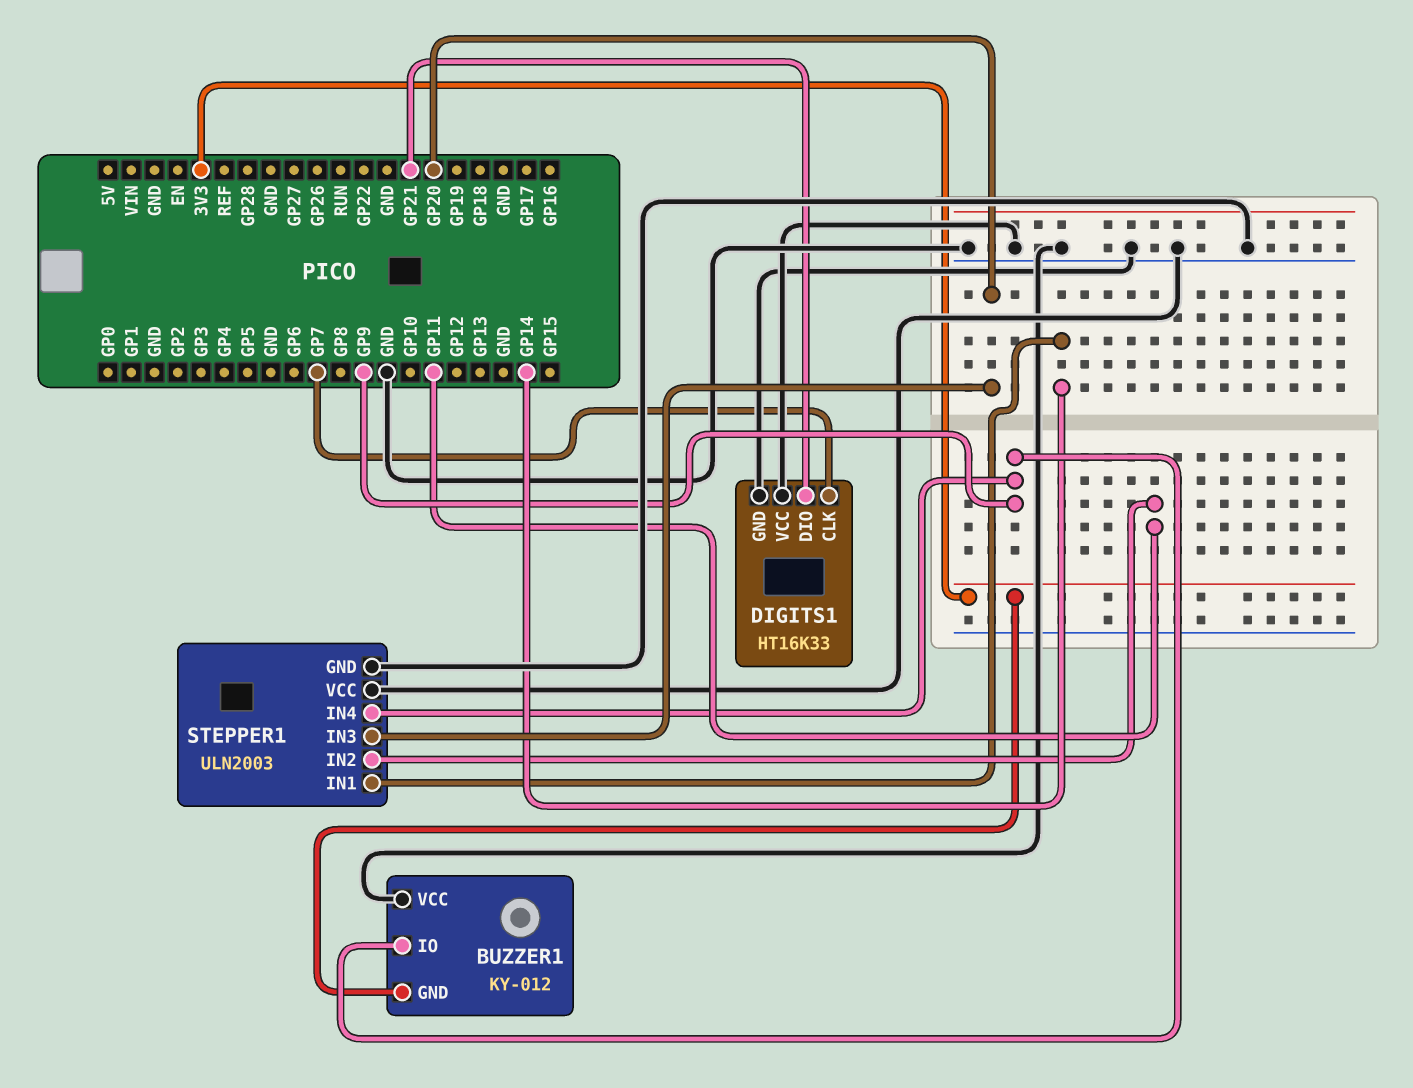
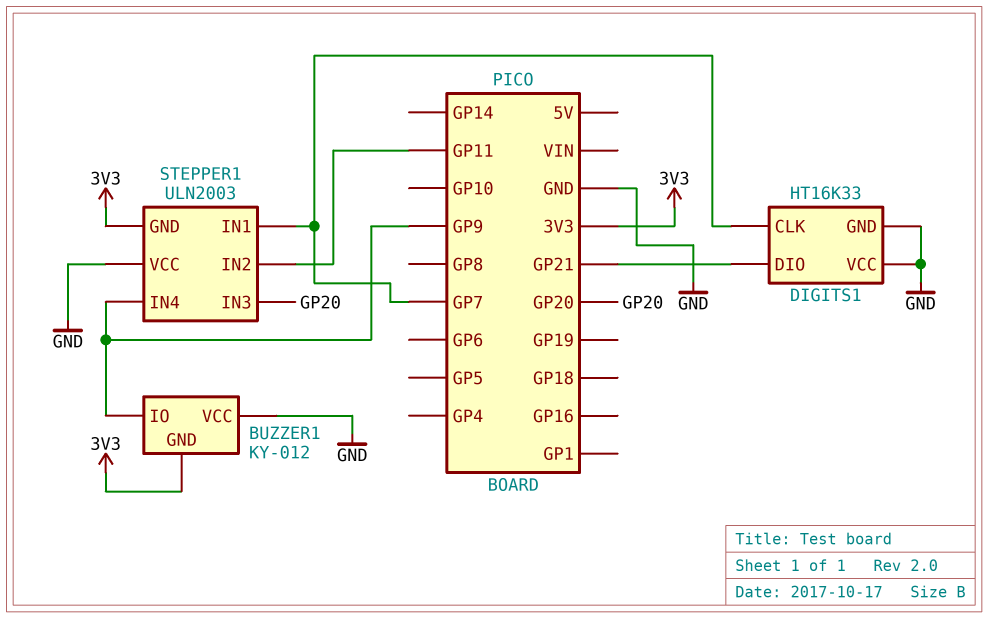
STEPPER1 pin GND: GND -> 3V3
STEPPER1 pin IN1: GP14 -> GP7

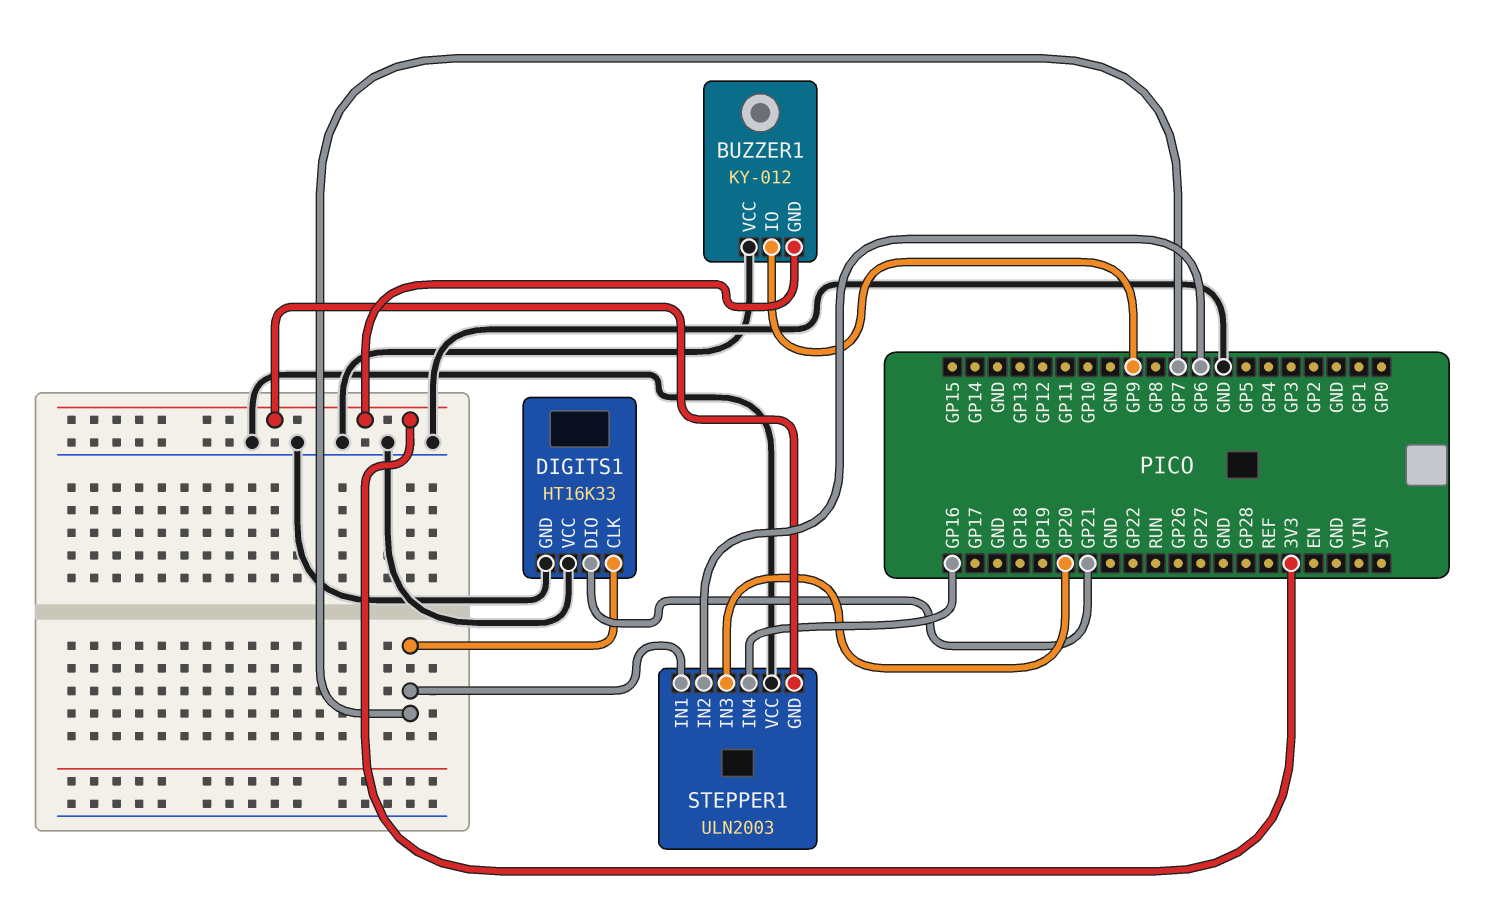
STEPPER1 pin IN2: GP11 -> GP6
STEPPER1 pin IN4: GP9 -> GP16

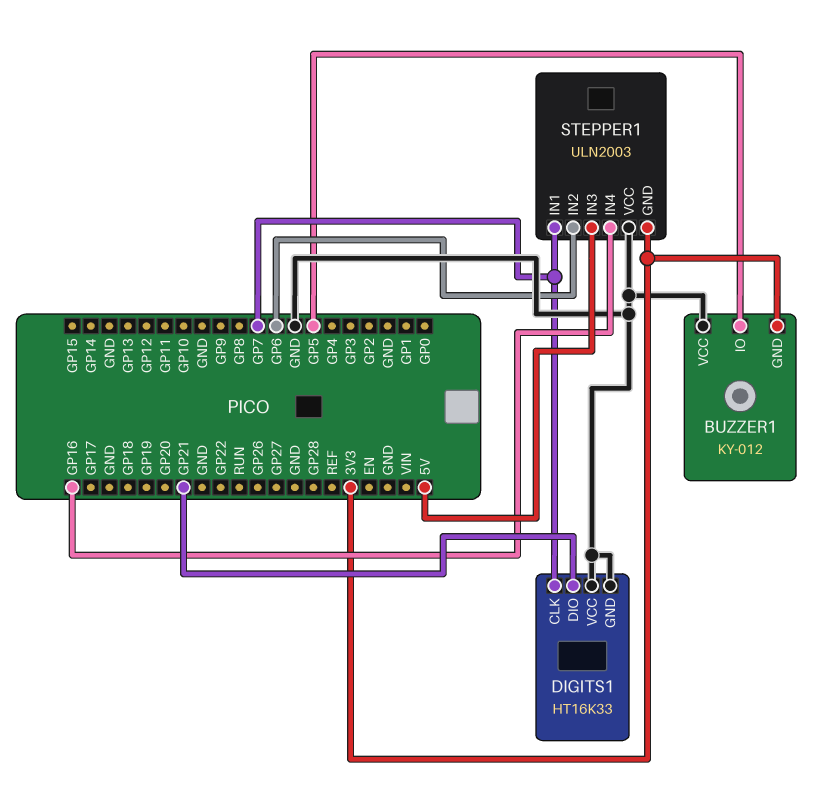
BUZZER1 pin IO: GP9 -> GP5
STEPPER1 pin IN3: GP20 -> 5V

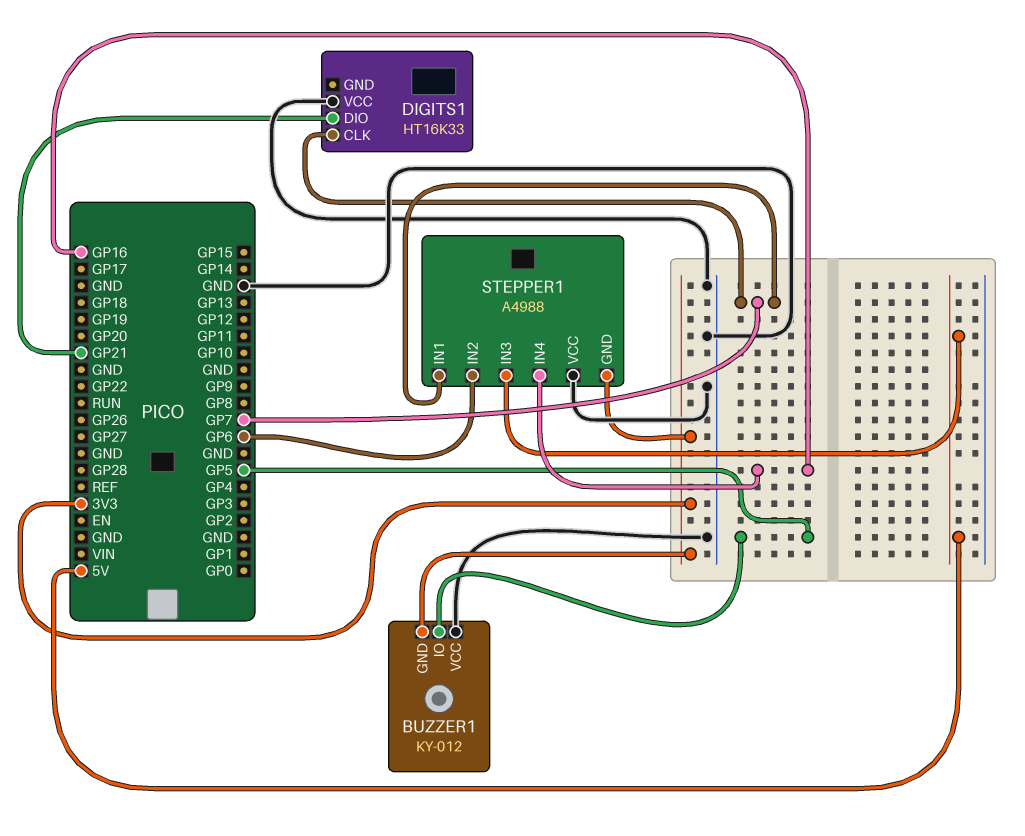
DIGITS1 pin GND: GND -> none
STEPPER1: ULN2003 -> A4988

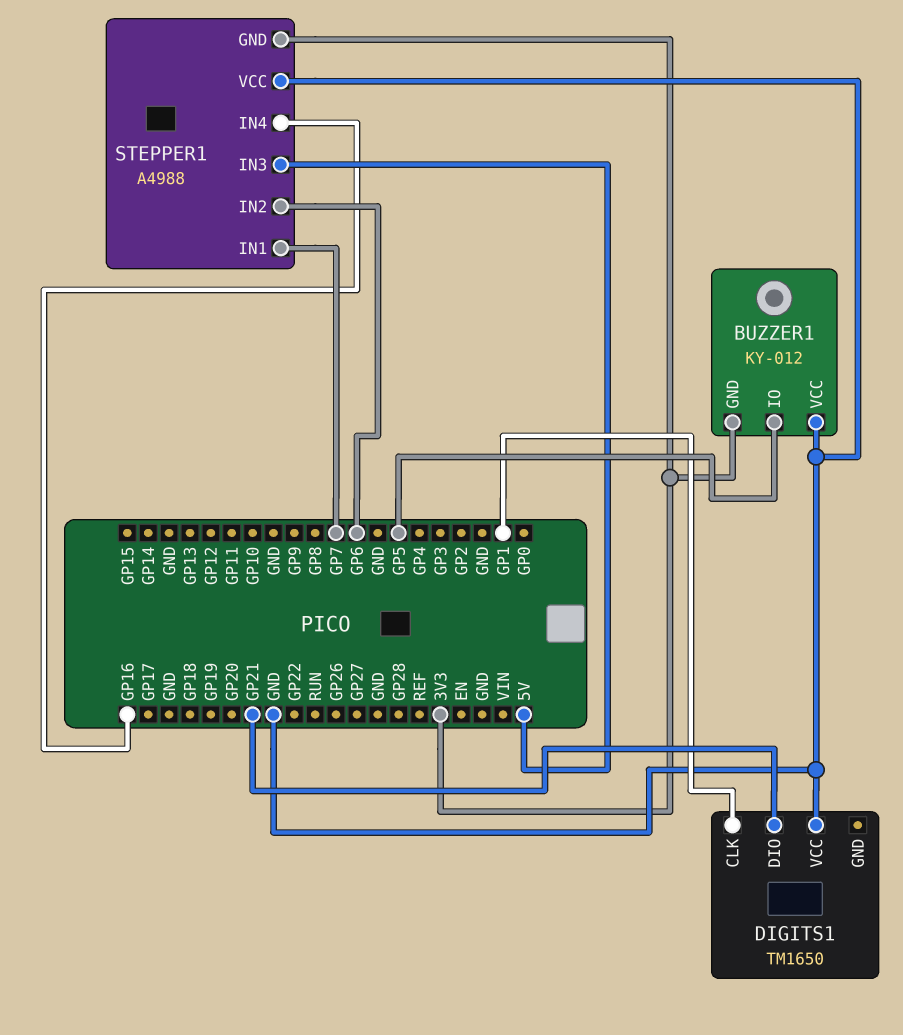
DIGITS1: HT16K33 -> TM1650
DIGITS1 pin CLK: GP7 -> GP1

